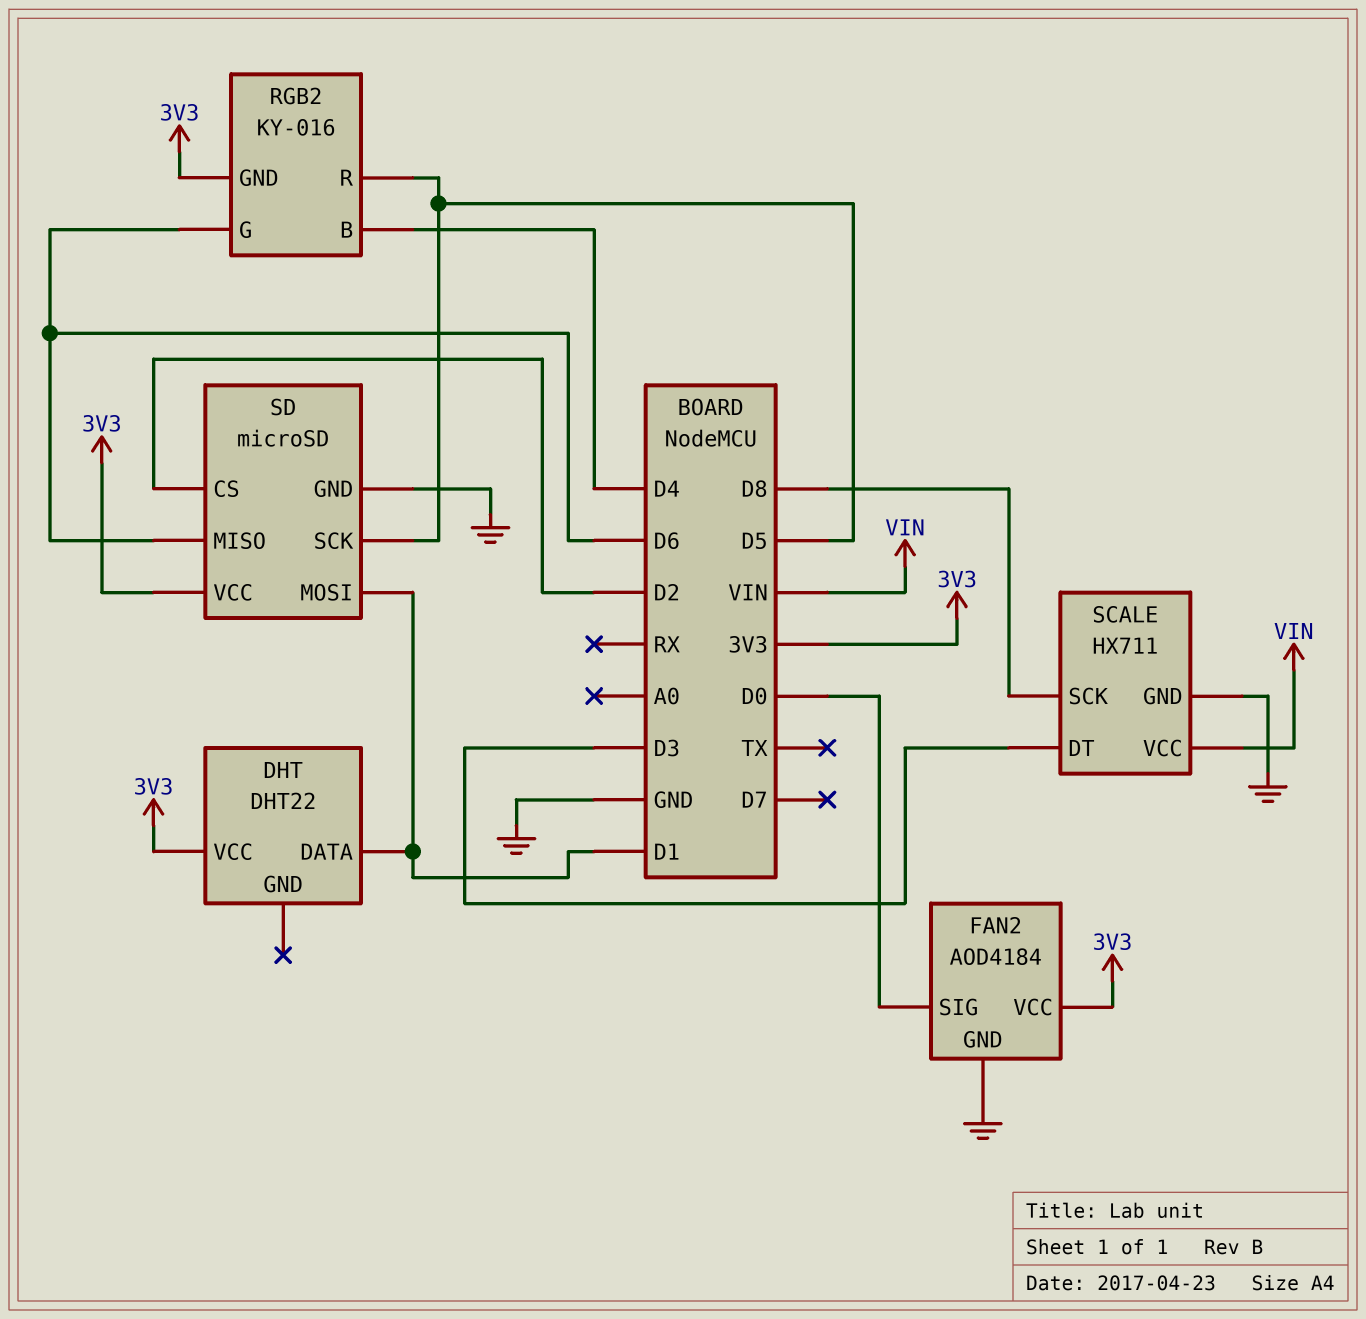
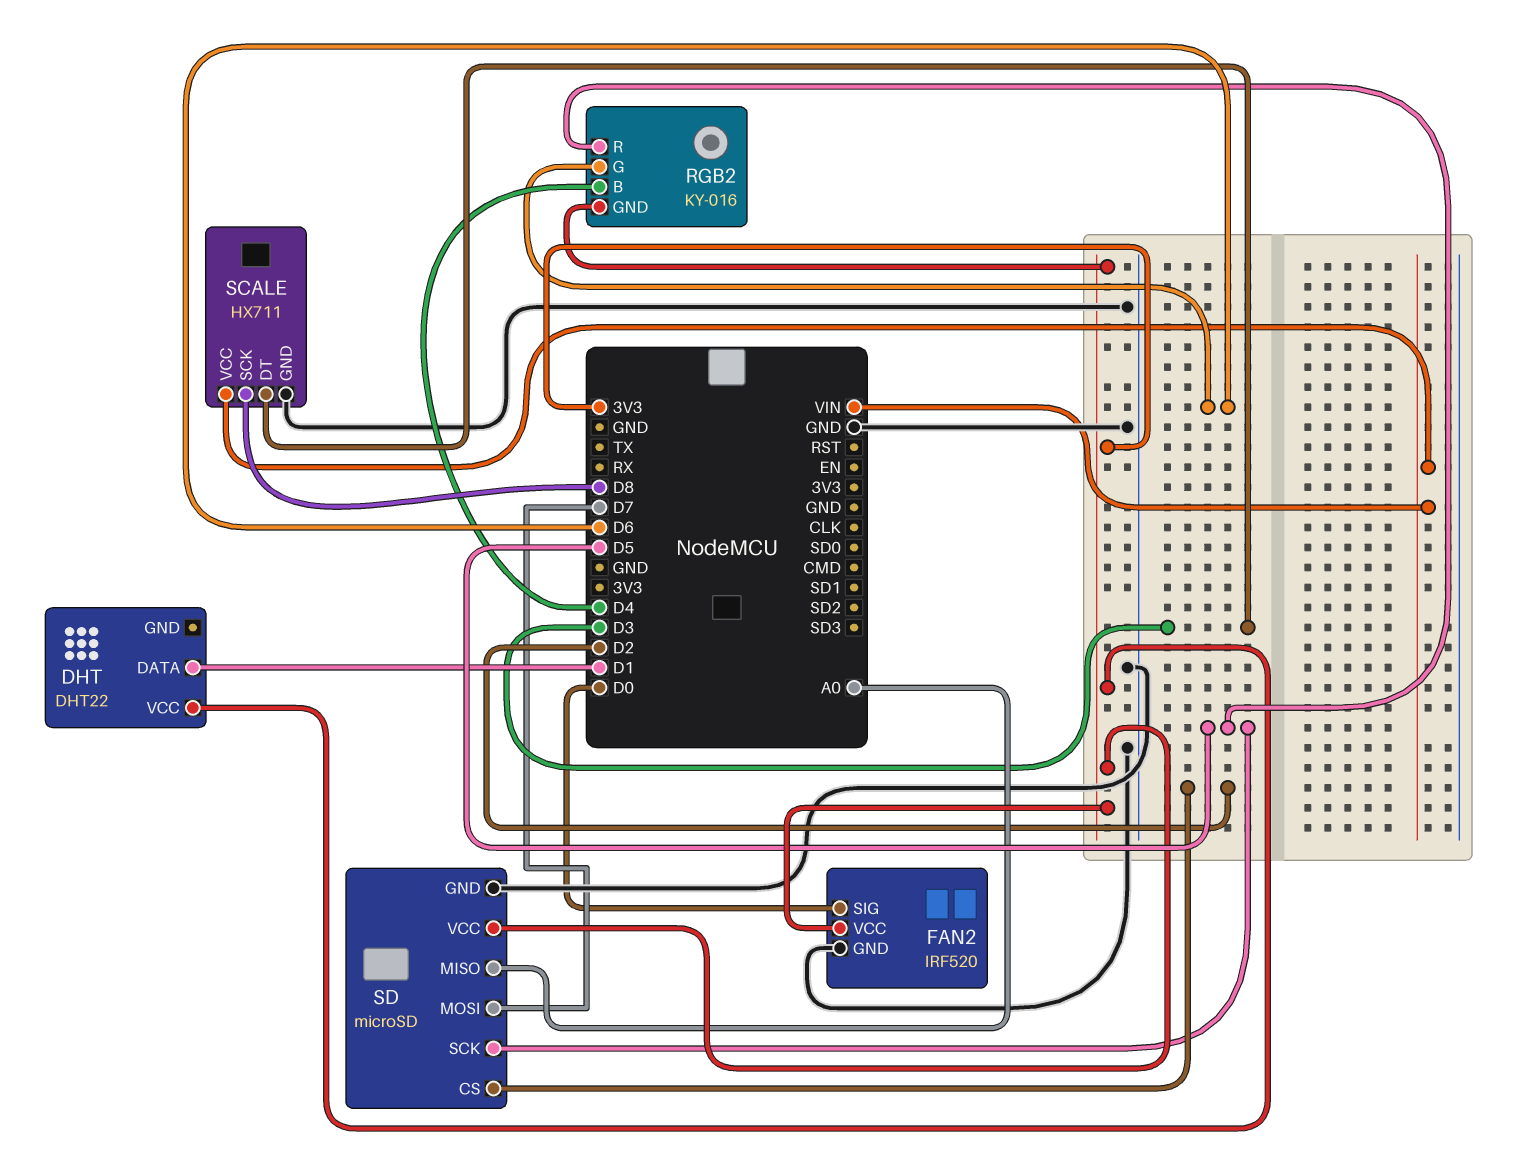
FAN2: AOD4184 -> IRF520
SD pin MISO: D6 -> A0
SD pin MOSI: D1 -> D7

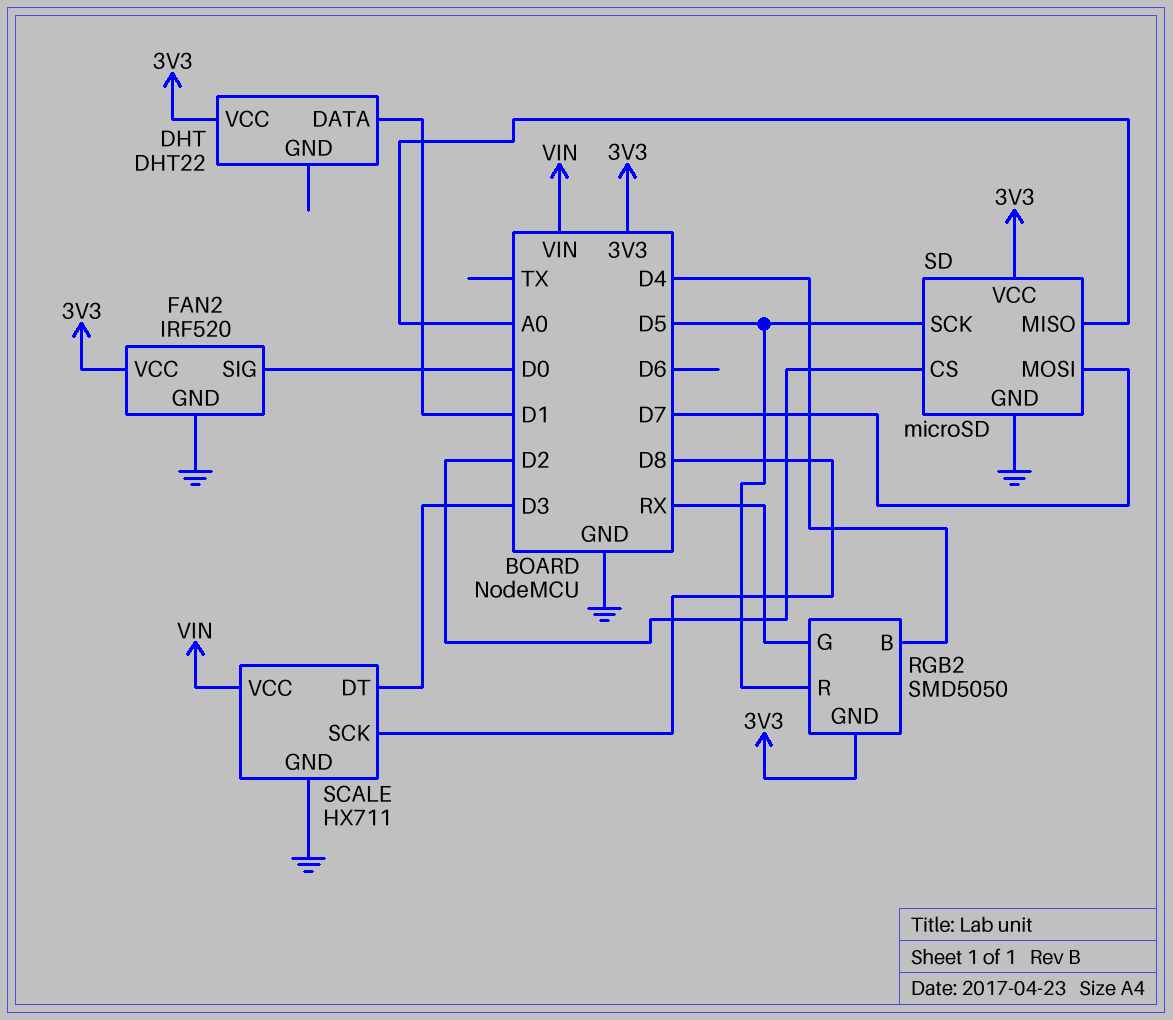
RGB2: KY-016 -> SMD5050
RGB2 pin G: D6 -> RX

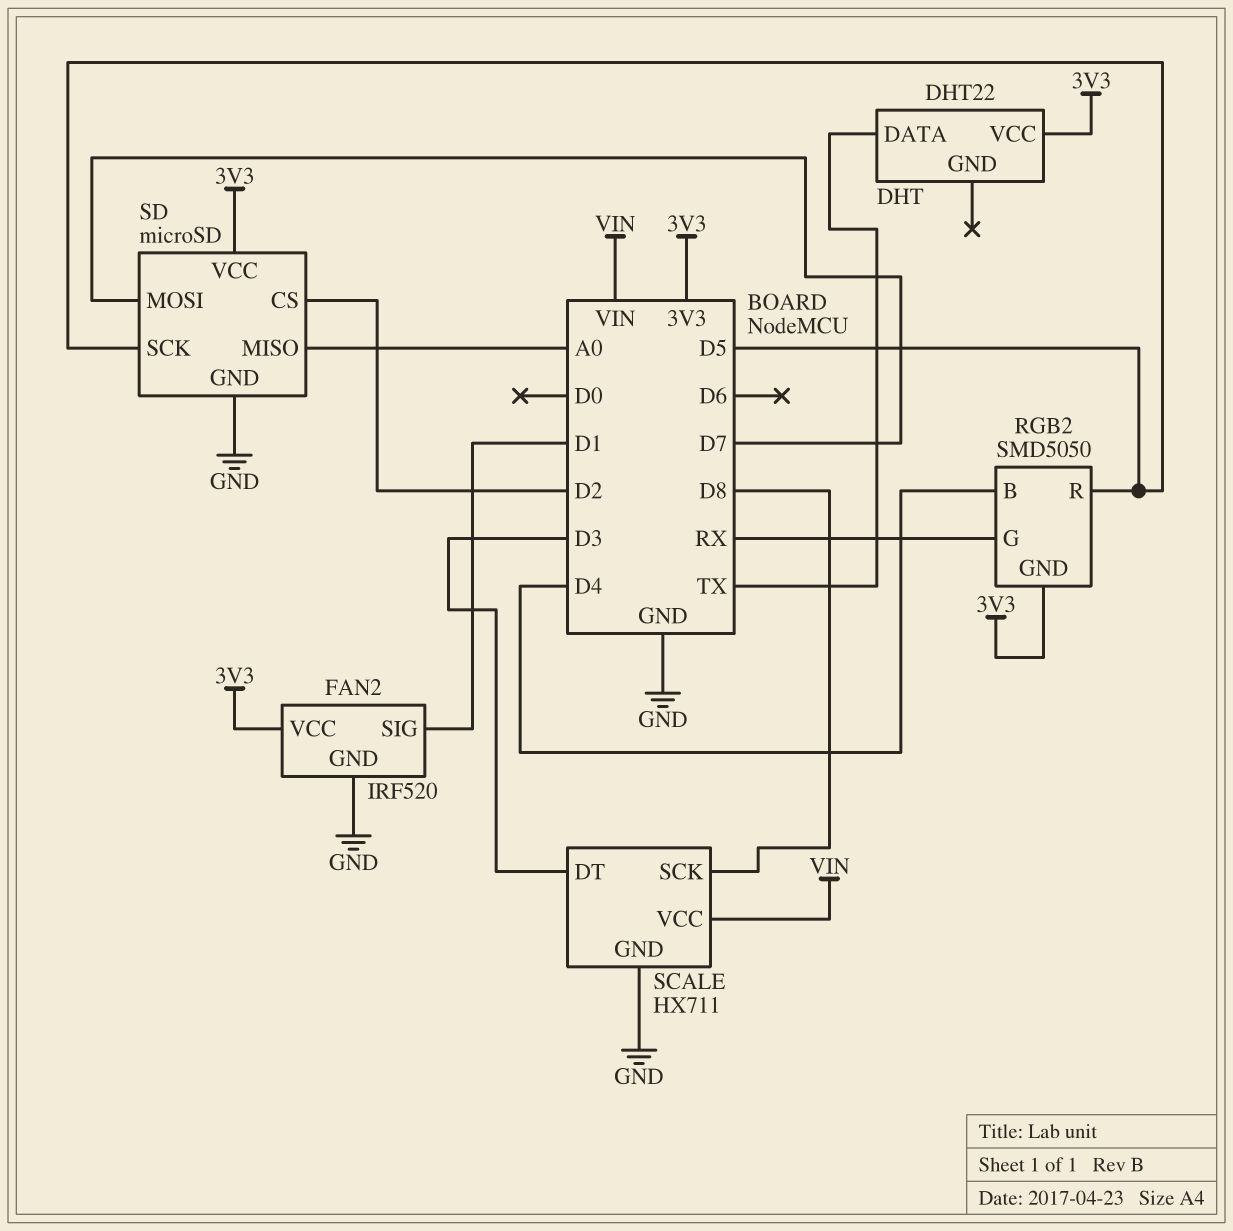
DHT pin DATA: D1 -> TX
FAN2 pin SIG: D0 -> D1

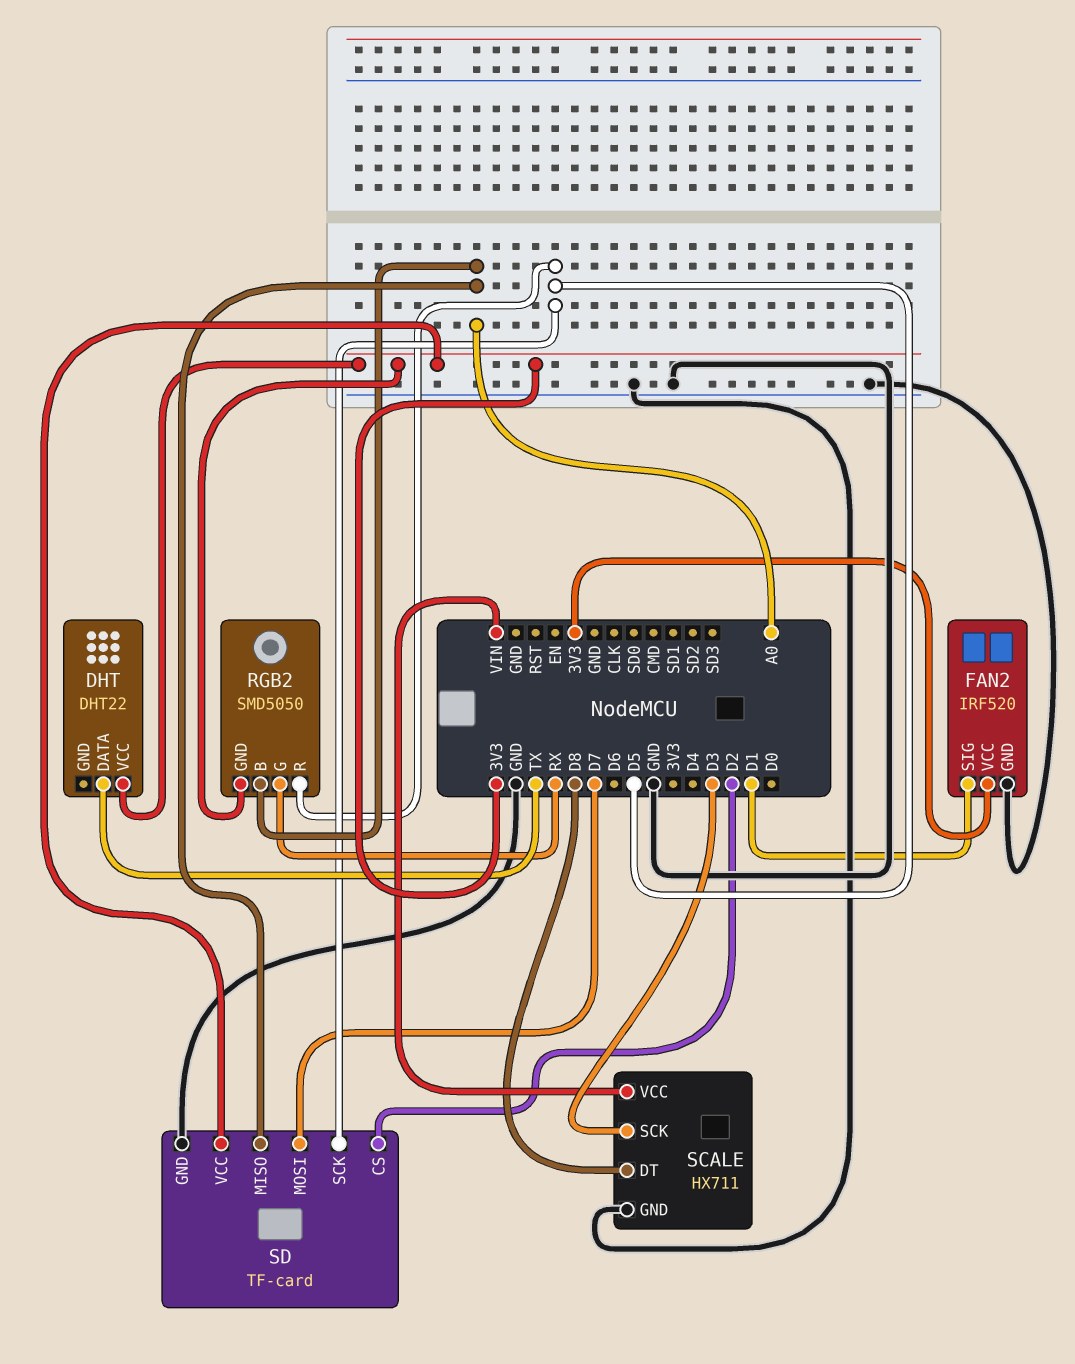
RGB2 pin B: D4 -> A0
SCALE pin DT: D3 -> D8
SCALE pin SCK: D8 -> D3
SD: microSD -> TF-card

